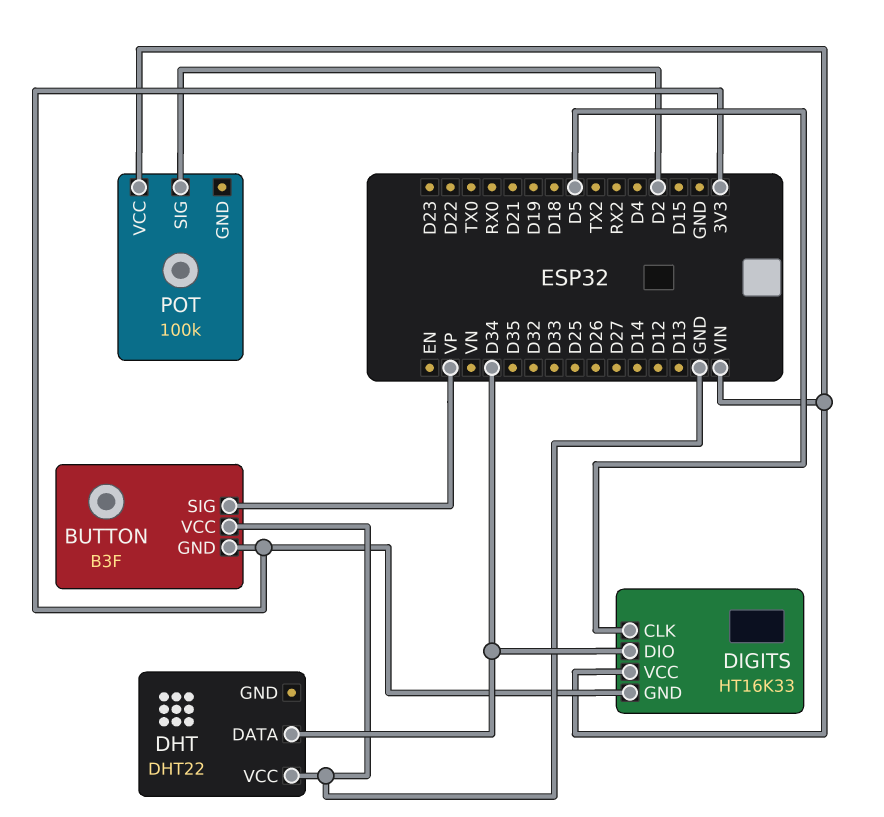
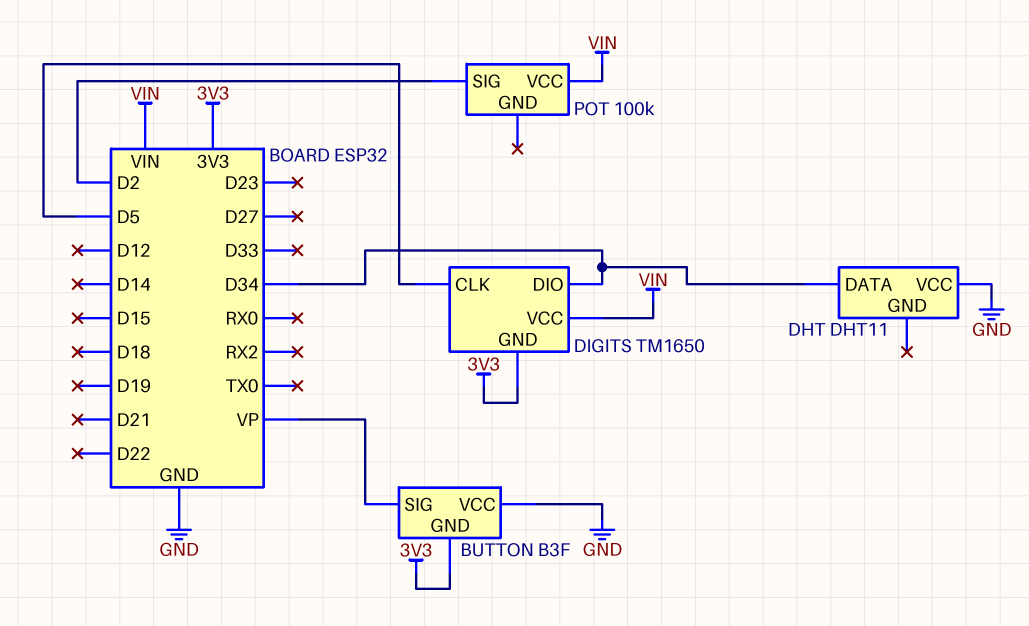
DHT: DHT22 -> DHT11
DIGITS: HT16K33 -> TM1650

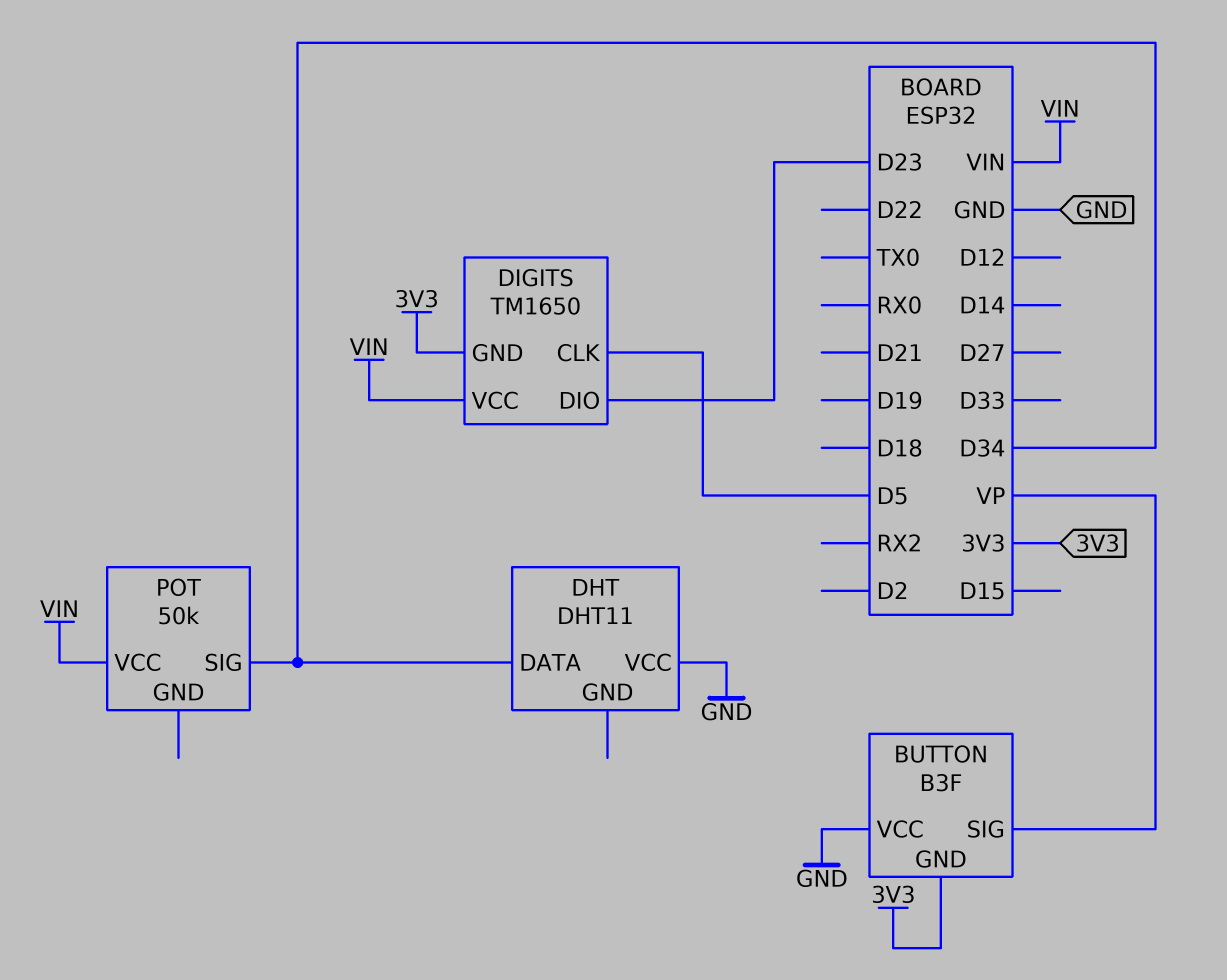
DIGITS pin DIO: D34 -> D23
POT: 100k -> 50k
POT pin SIG: D2 -> D34

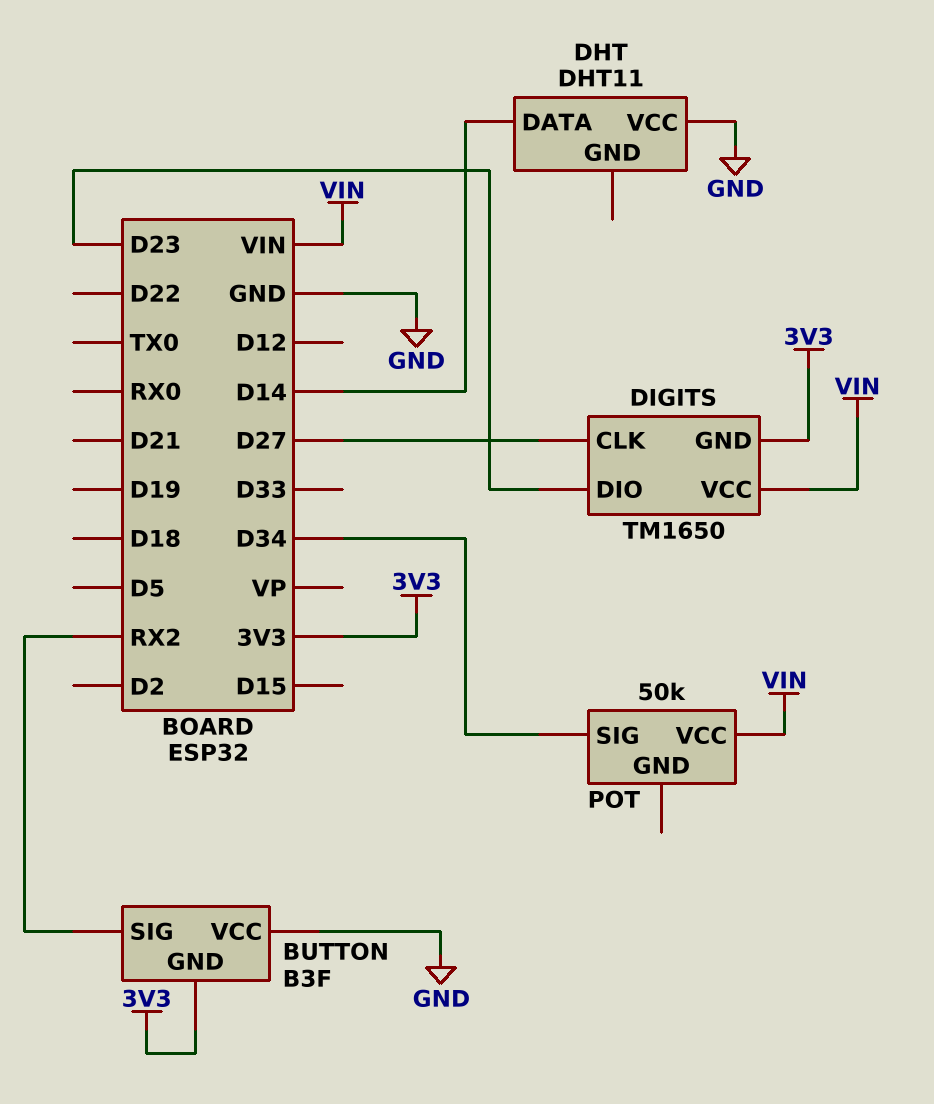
BUTTON pin SIG: VP -> RX2
DHT pin DATA: D34 -> D14
DIGITS pin CLK: D5 -> D27

